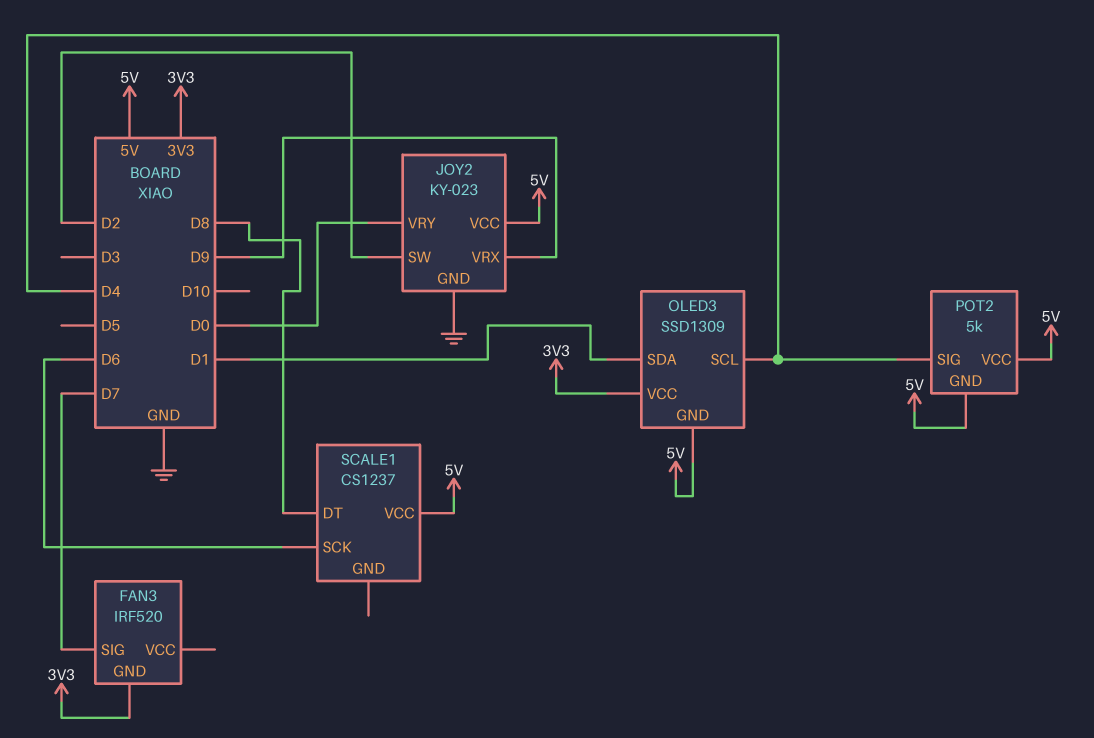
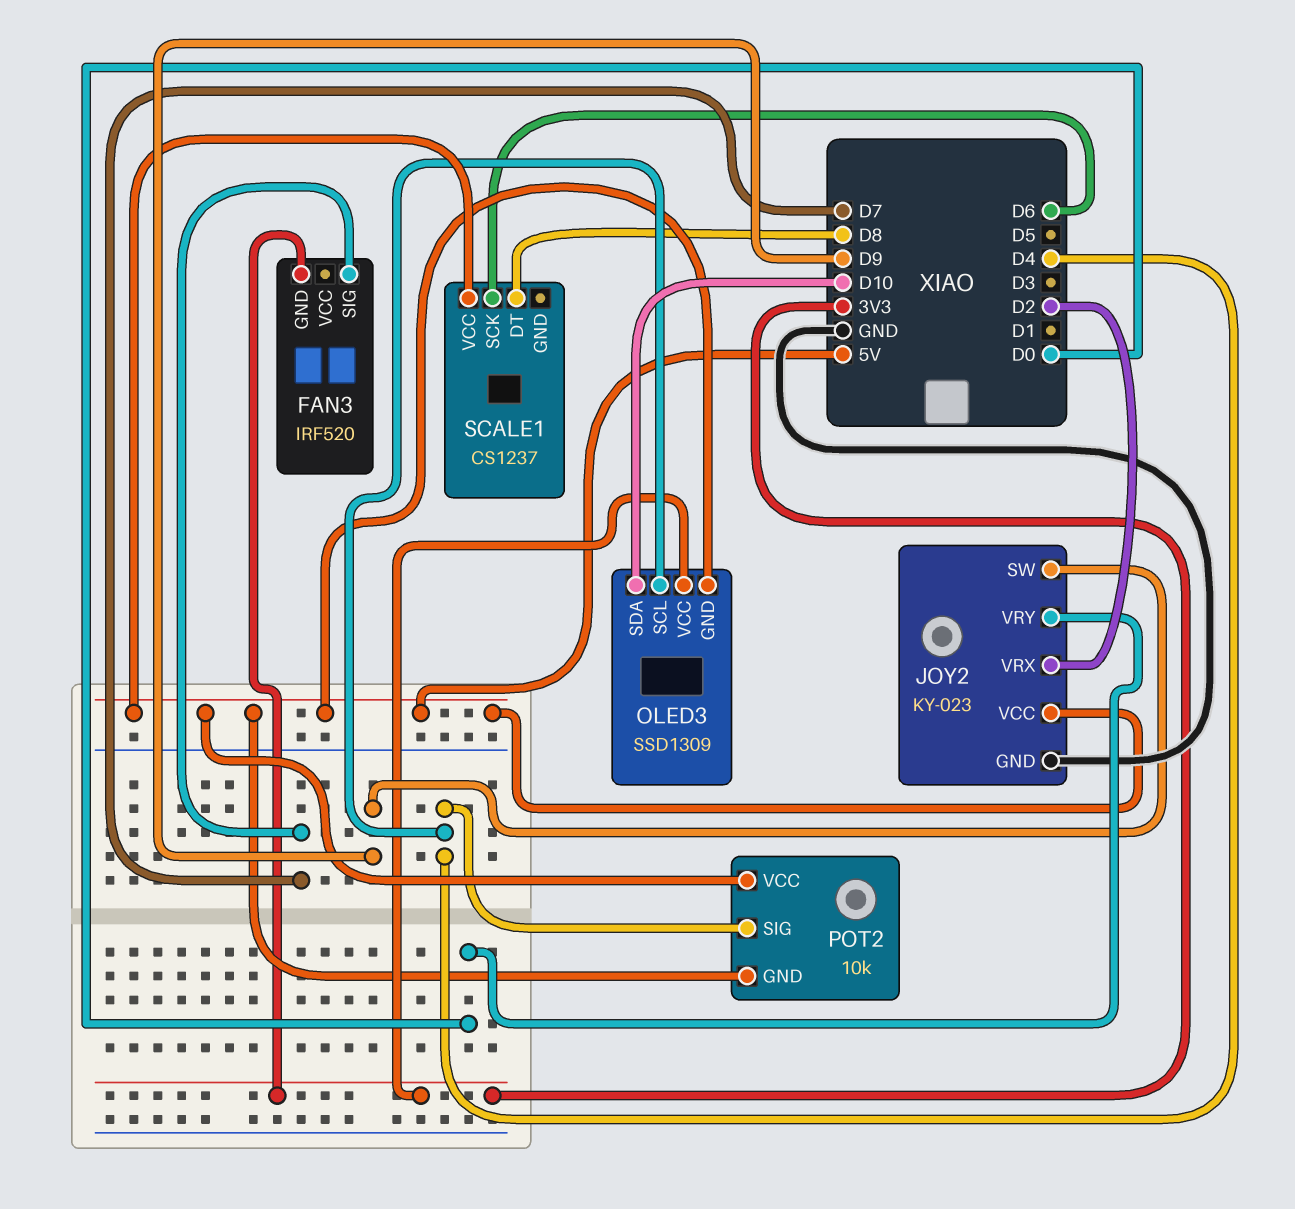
JOY2 pin SW: D2 -> D9
JOY2 pin VRX: D9 -> D2
OLED3 pin SDA: D1 -> D10
POT2: 5k -> 10k

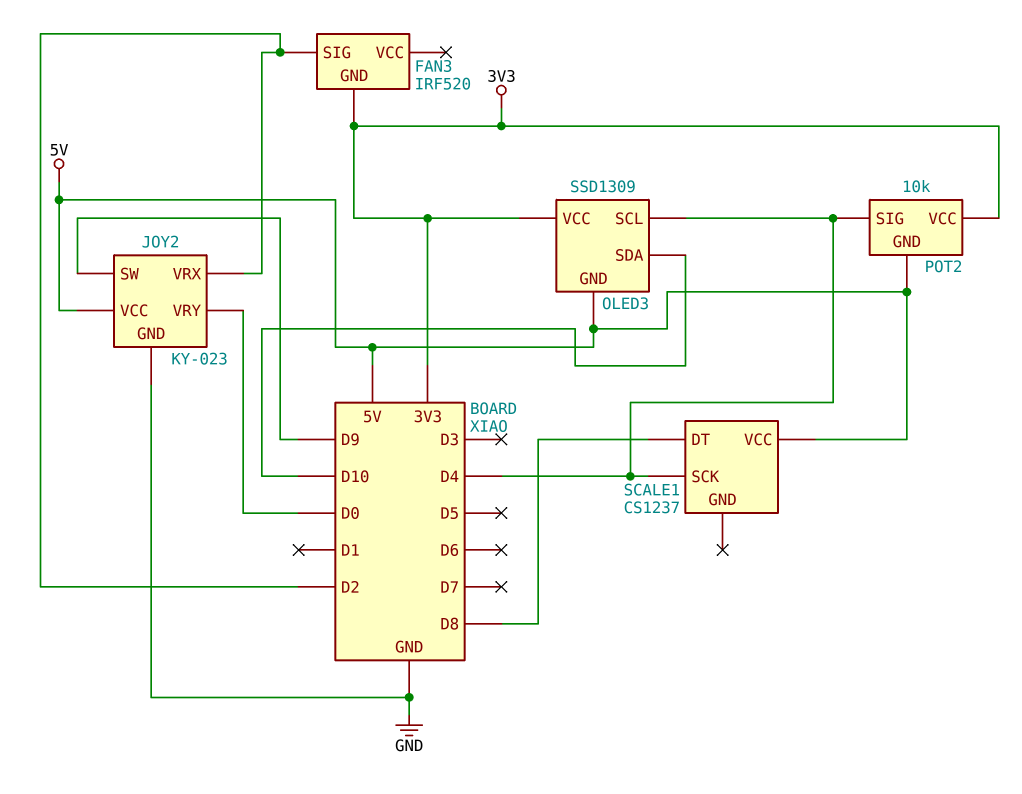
FAN3 pin SIG: D7 -> D2
POT2 pin VCC: 5V -> 3V3
SCALE1 pin SCK: D6 -> D4

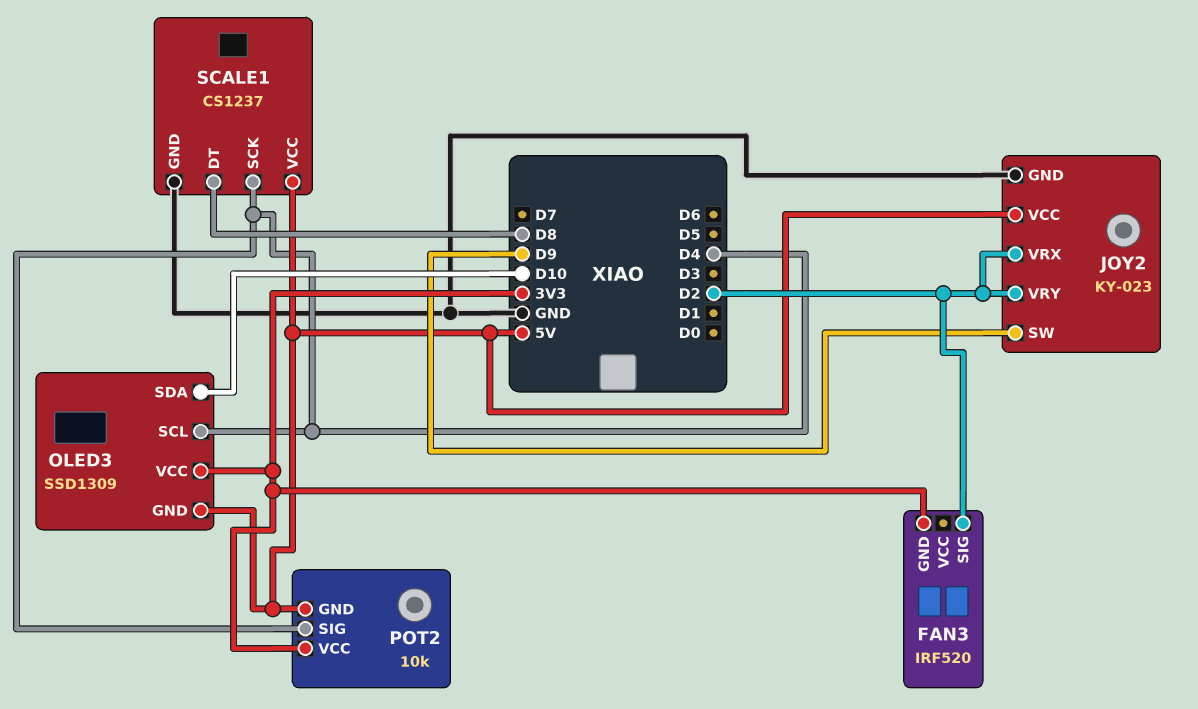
JOY2 pin VRY: D0 -> D2
SCALE1 pin GND: none -> GND

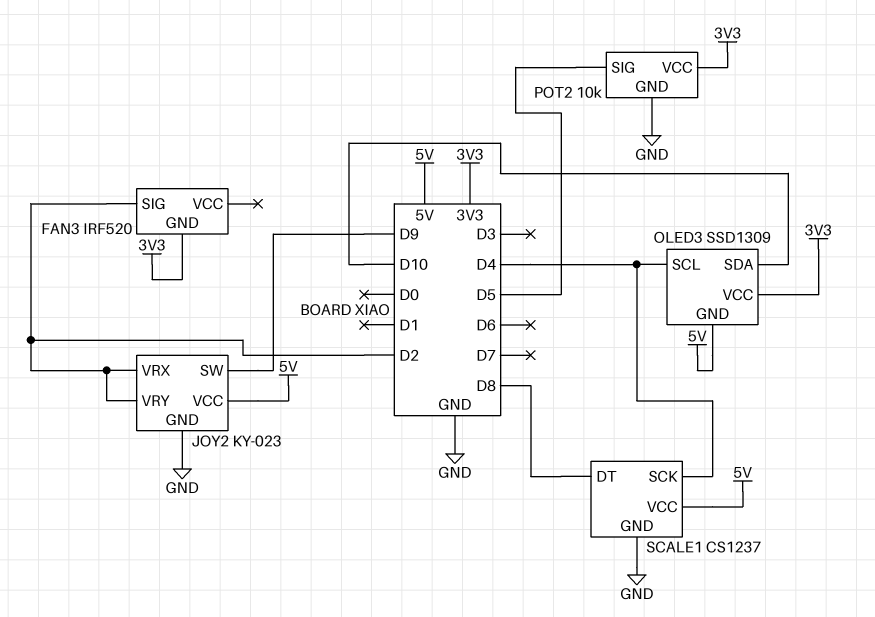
POT2 pin GND: 5V -> GND
POT2 pin SIG: D4 -> D5

